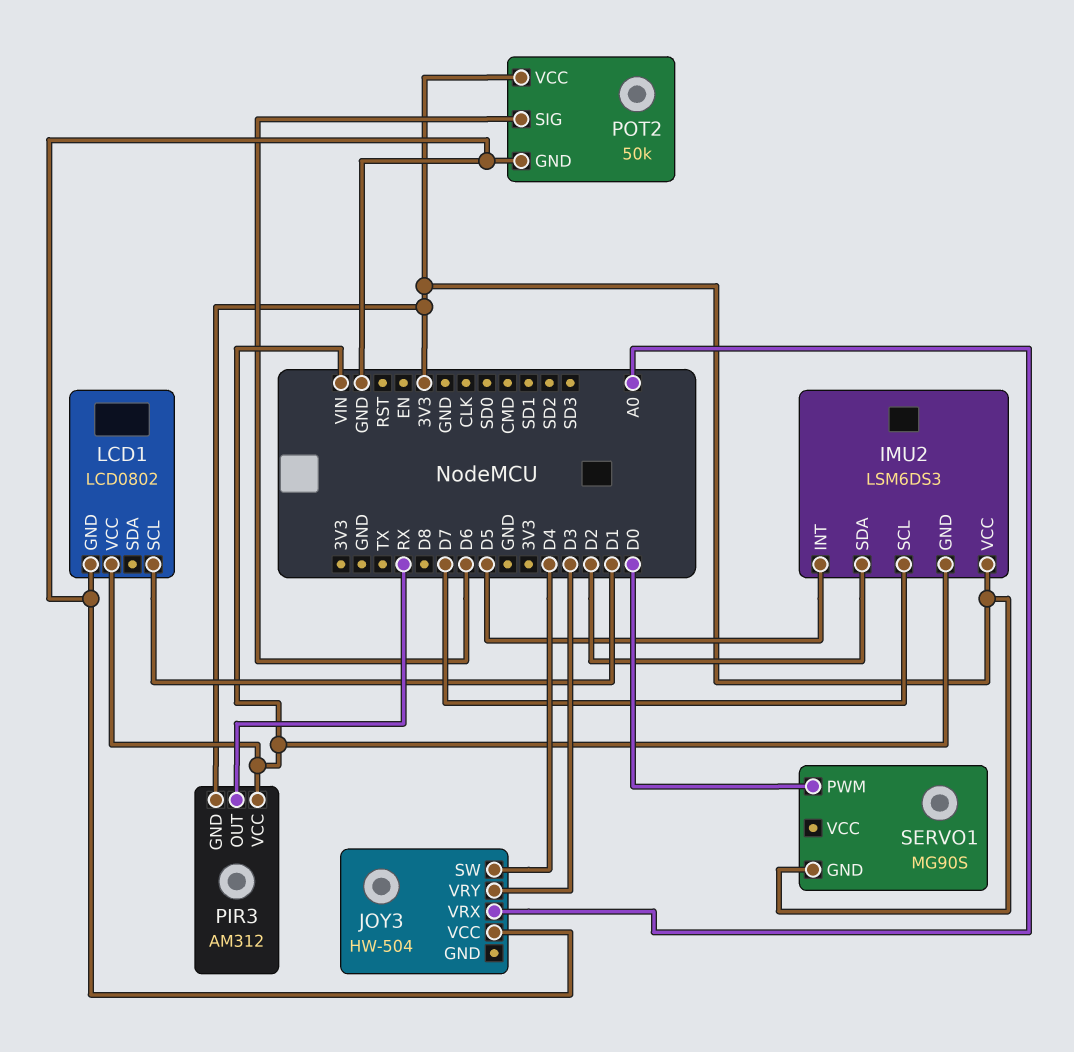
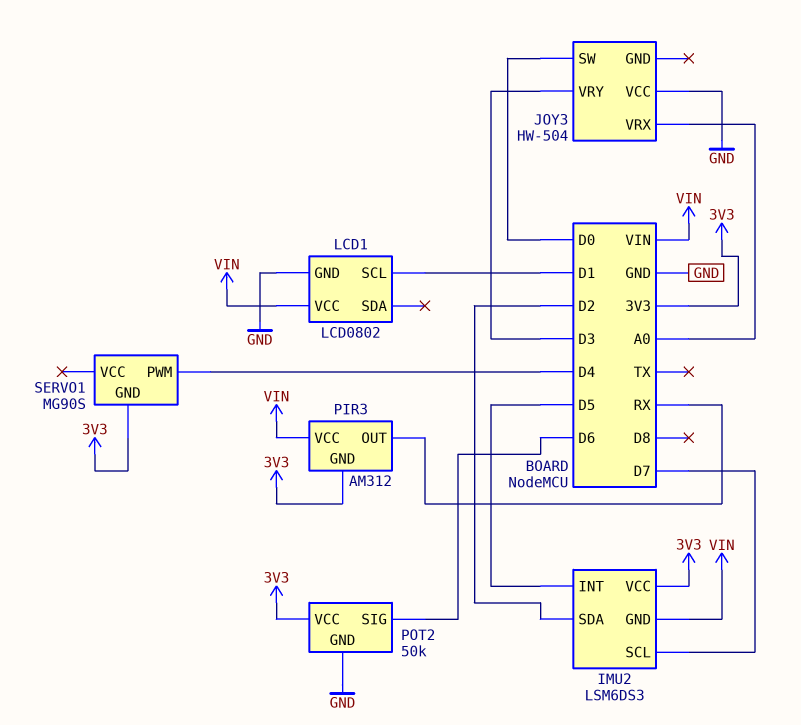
JOY3 pin SW: D4 -> D0
SERVO1 pin PWM: D0 -> D4

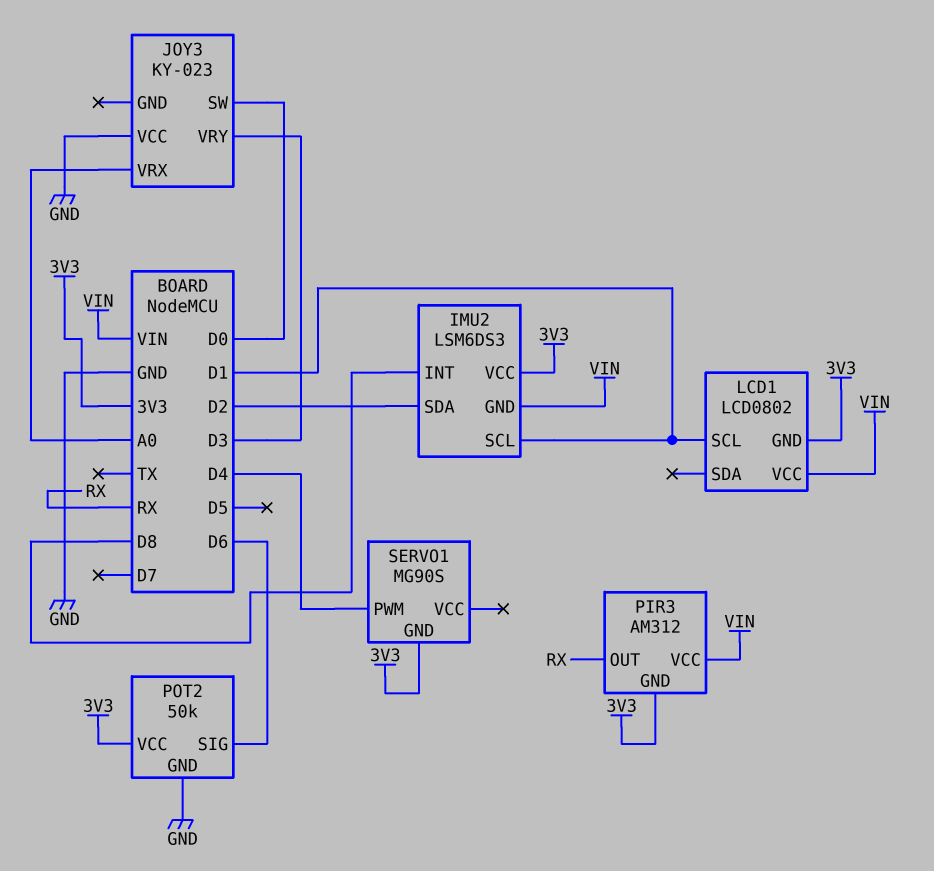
IMU2 pin INT: D5 -> D8
IMU2 pin SCL: D7 -> D1
JOY3: HW-504 -> KY-023
LCD1 pin GND: GND -> 3V3

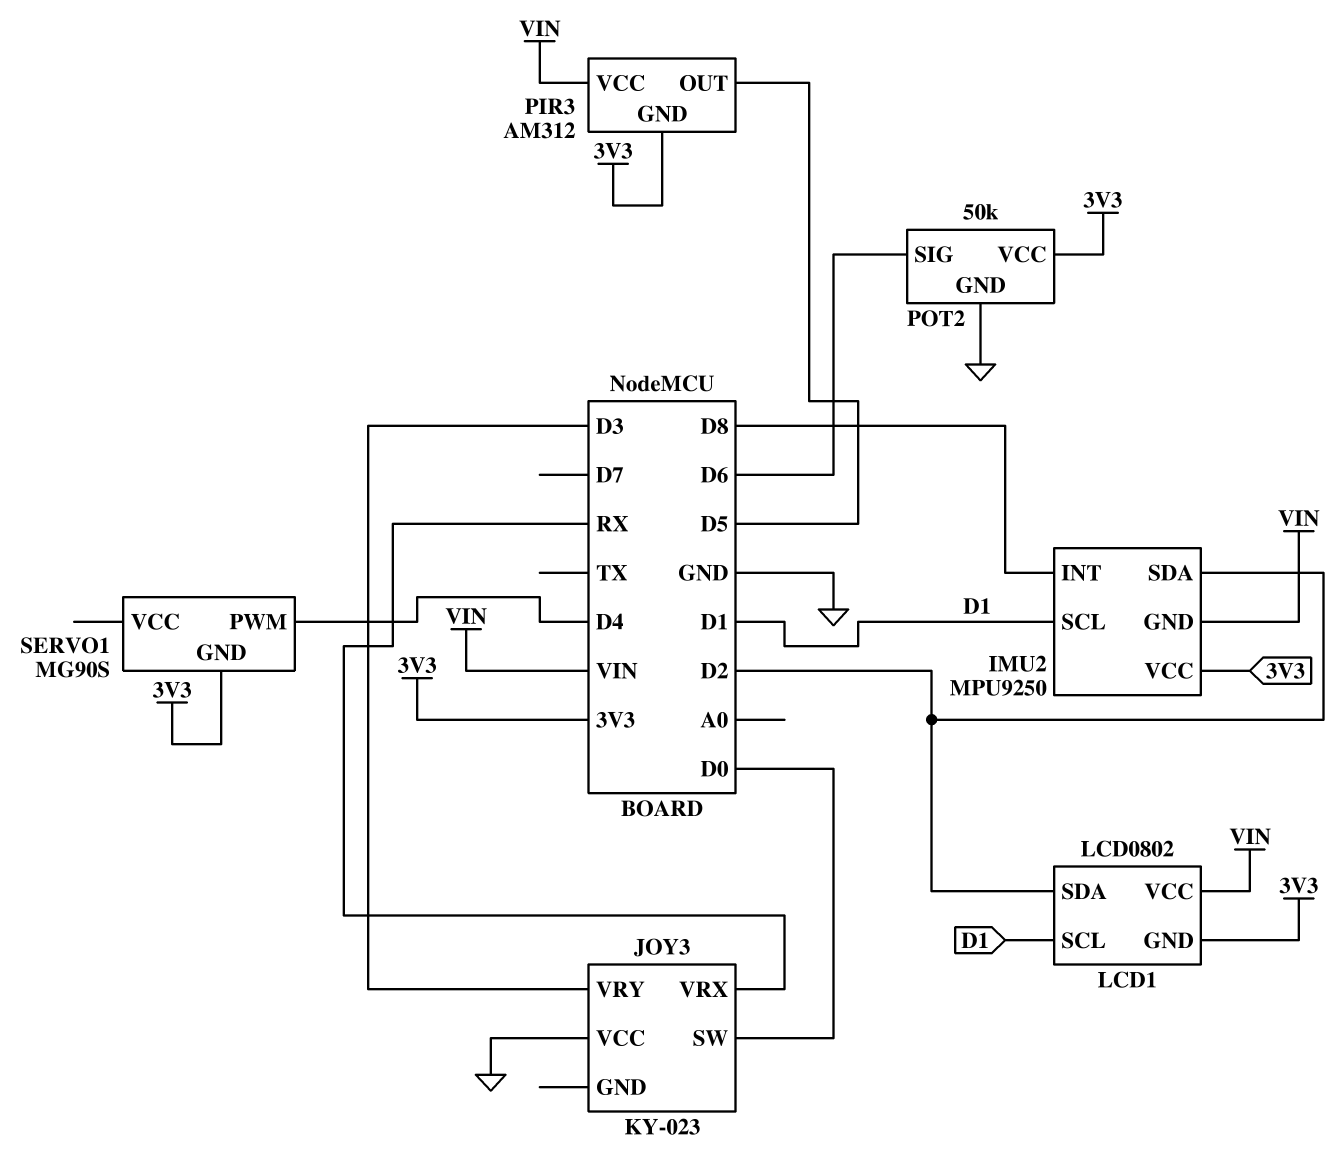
IMU2: LSM6DS3 -> MPU9250
JOY3 pin VRX: A0 -> RX
LCD1 pin SDA: none -> D2
PIR3 pin OUT: RX -> D5

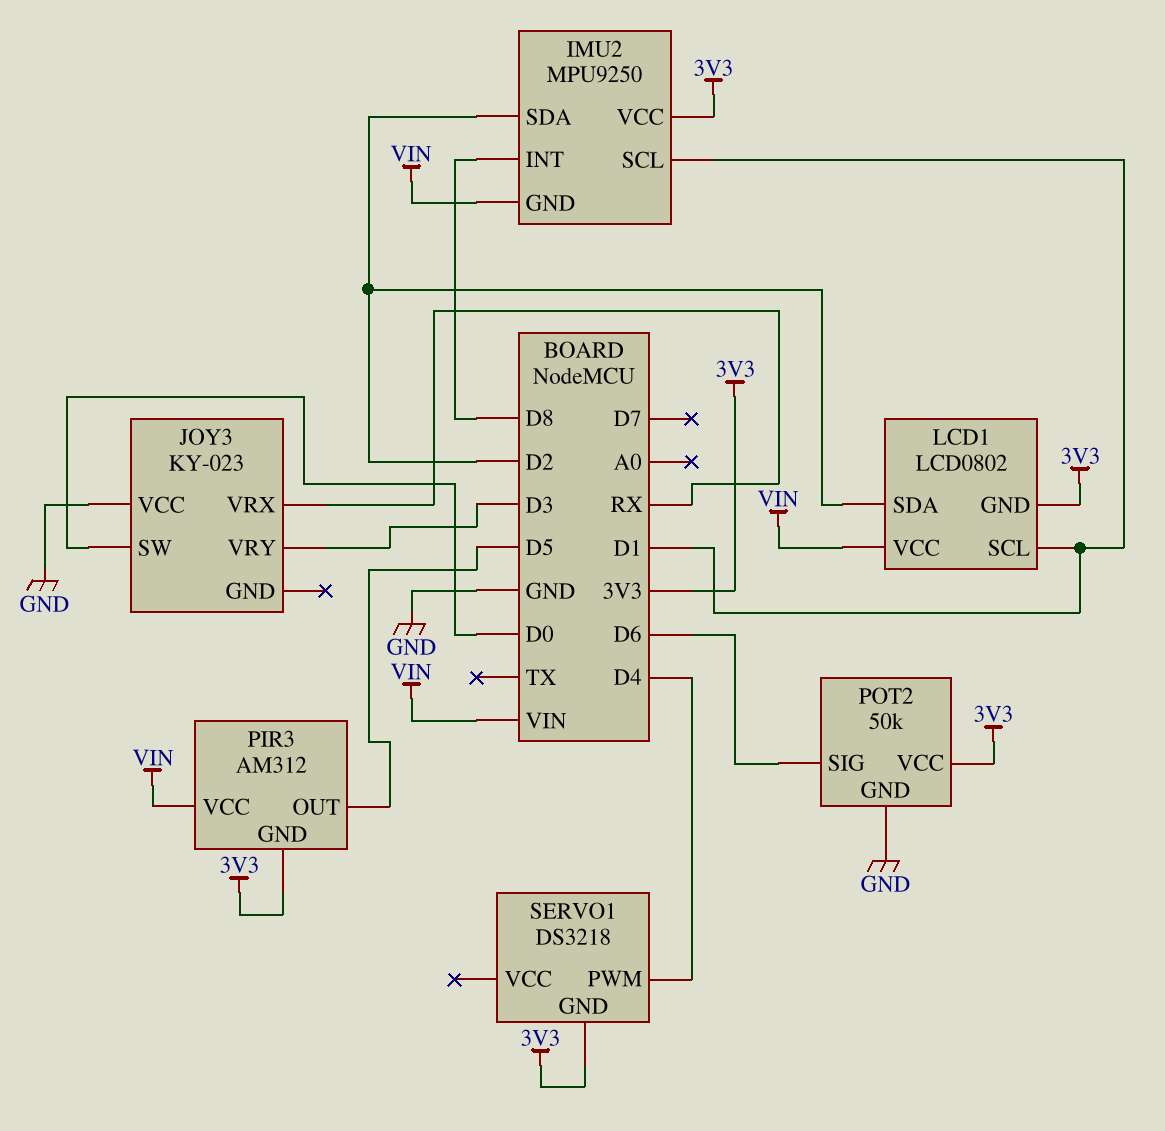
SERVO1: MG90S -> DS3218

